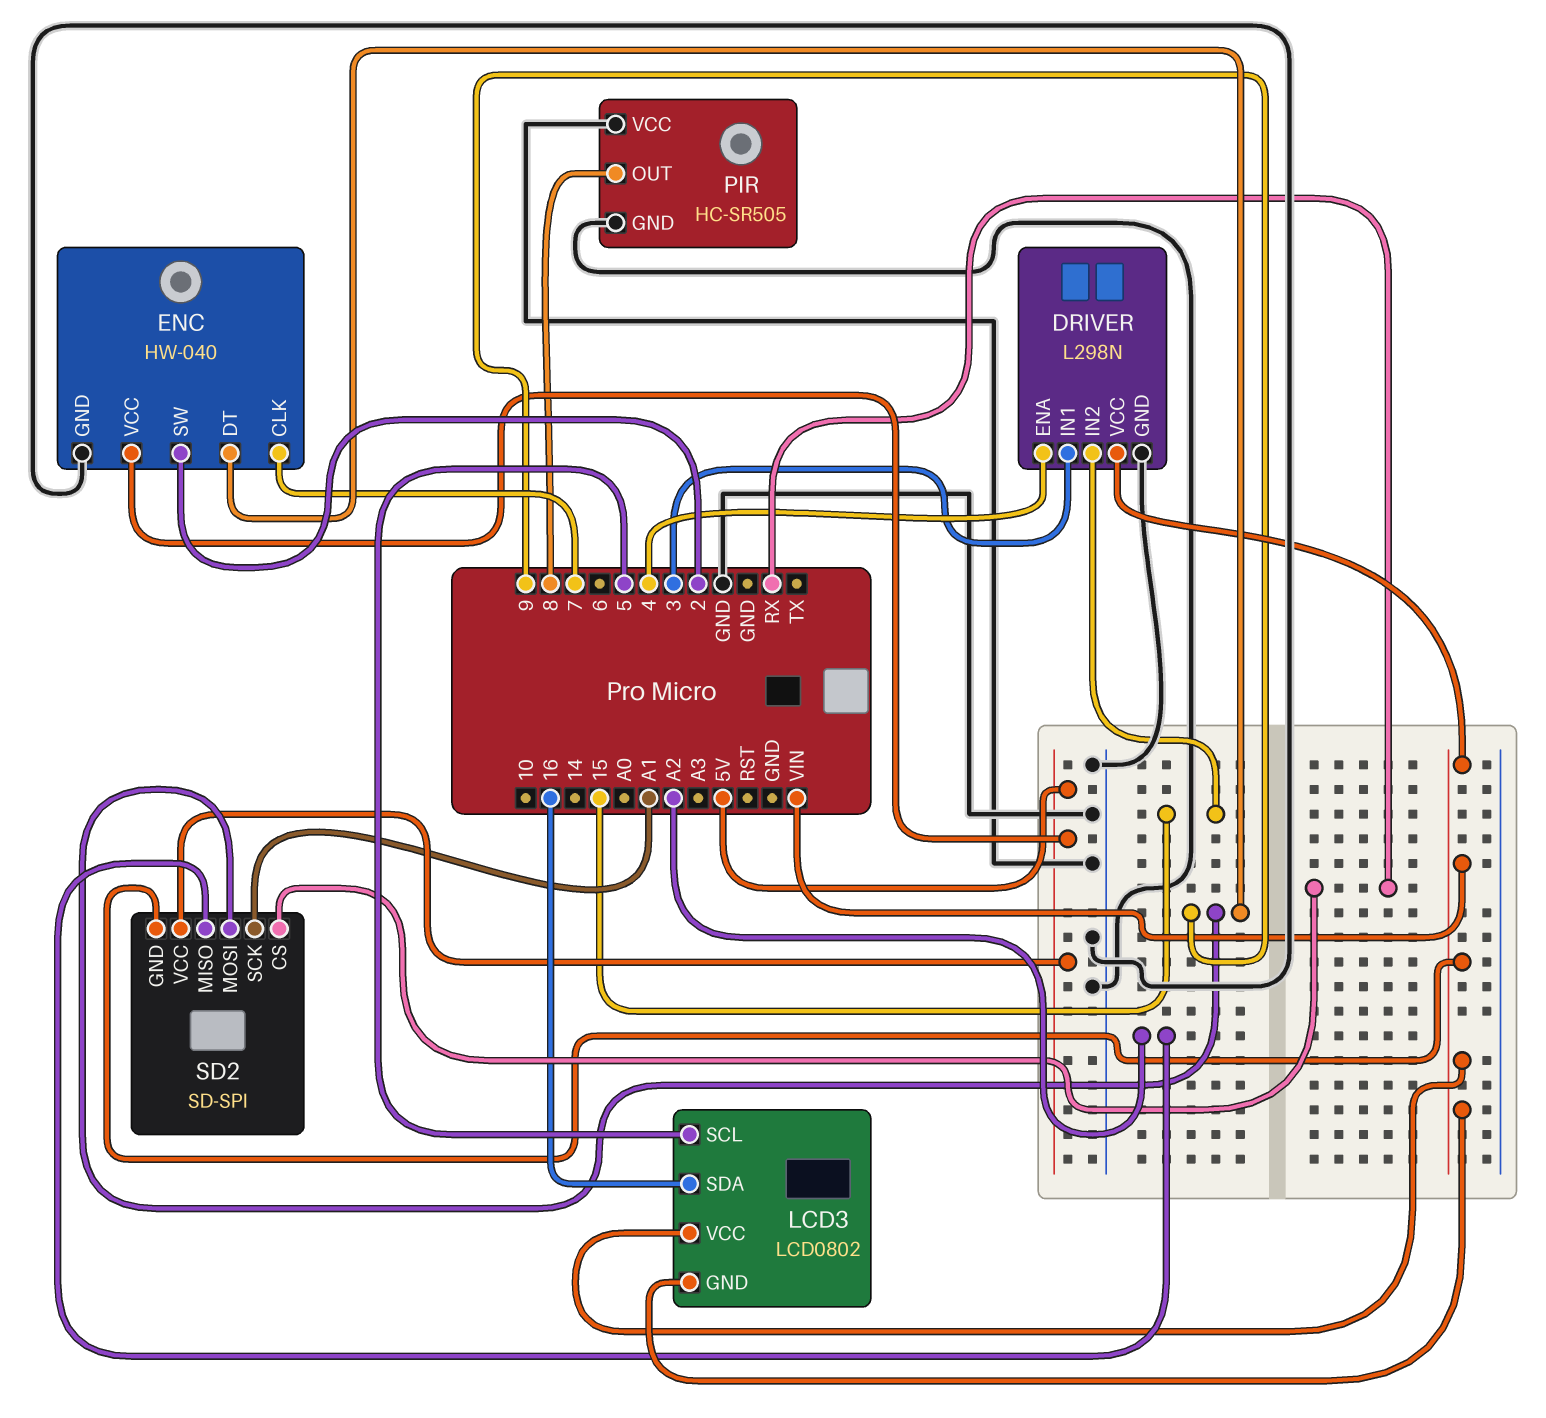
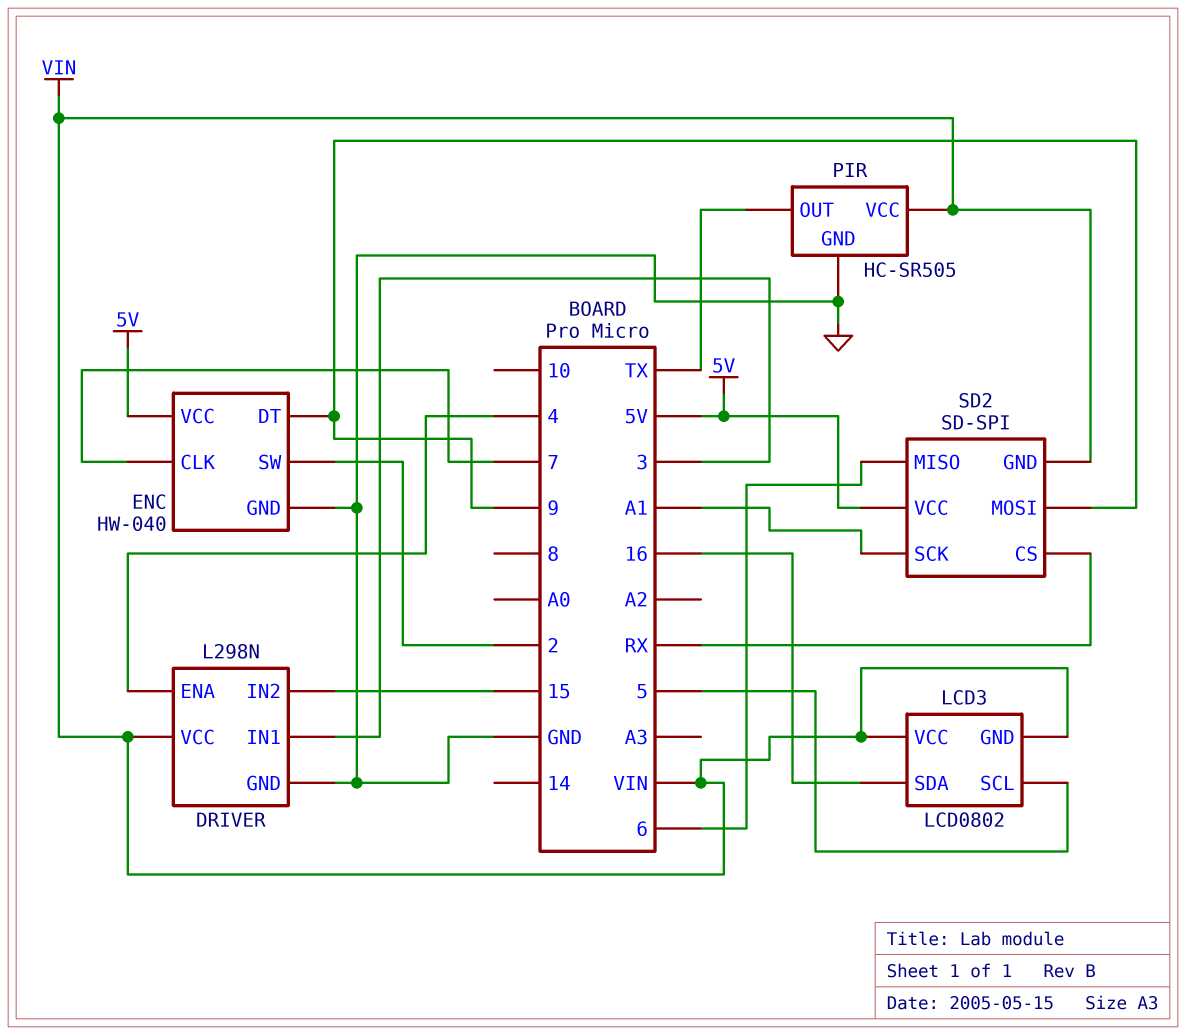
PIR pin OUT: 8 -> TX
PIR pin VCC: GND -> VIN
SD2 pin MISO: A2 -> 6

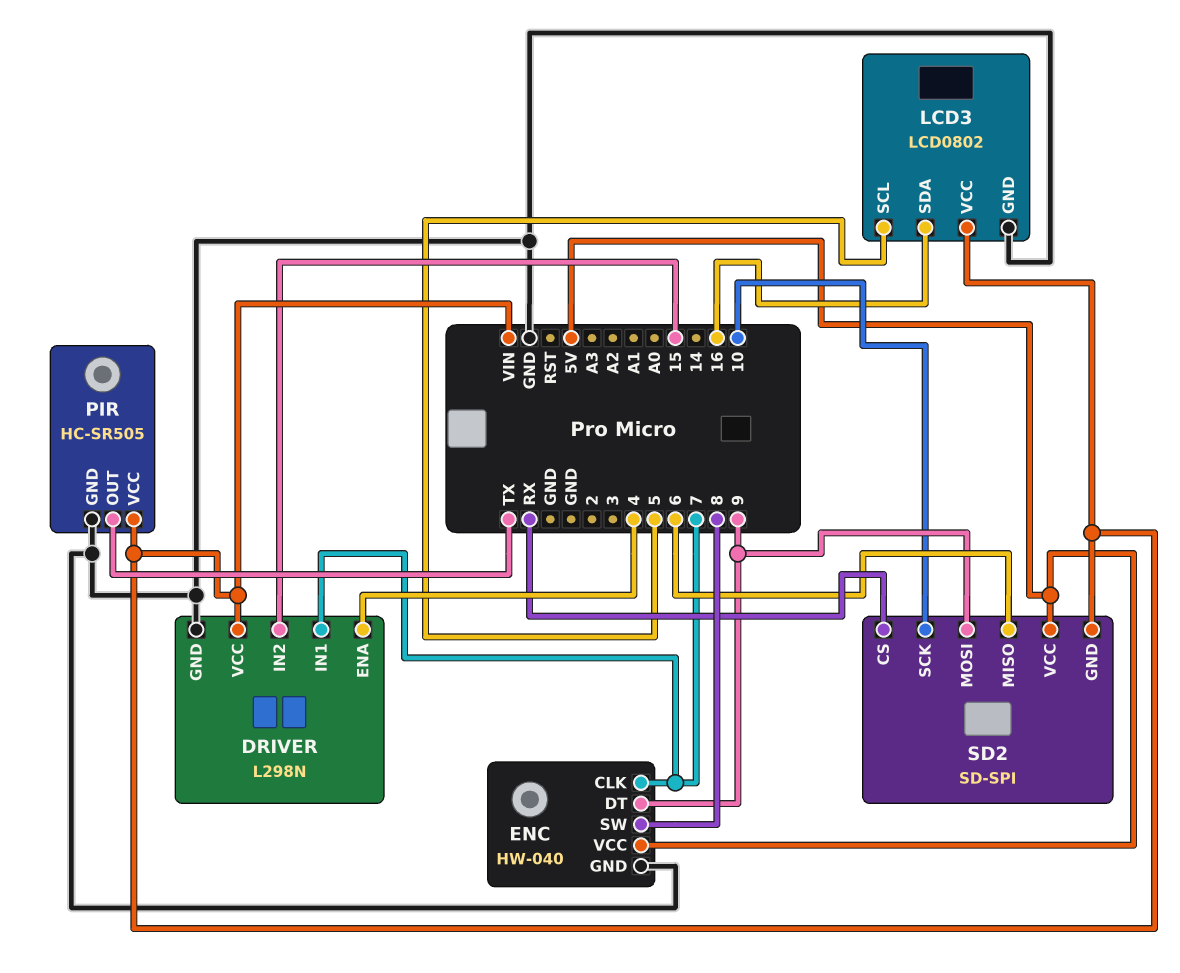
DRIVER pin IN1: 3 -> 7
ENC pin SW: 2 -> 8
LCD3 pin GND: VIN -> GND
SD2 pin SCK: A1 -> 10

